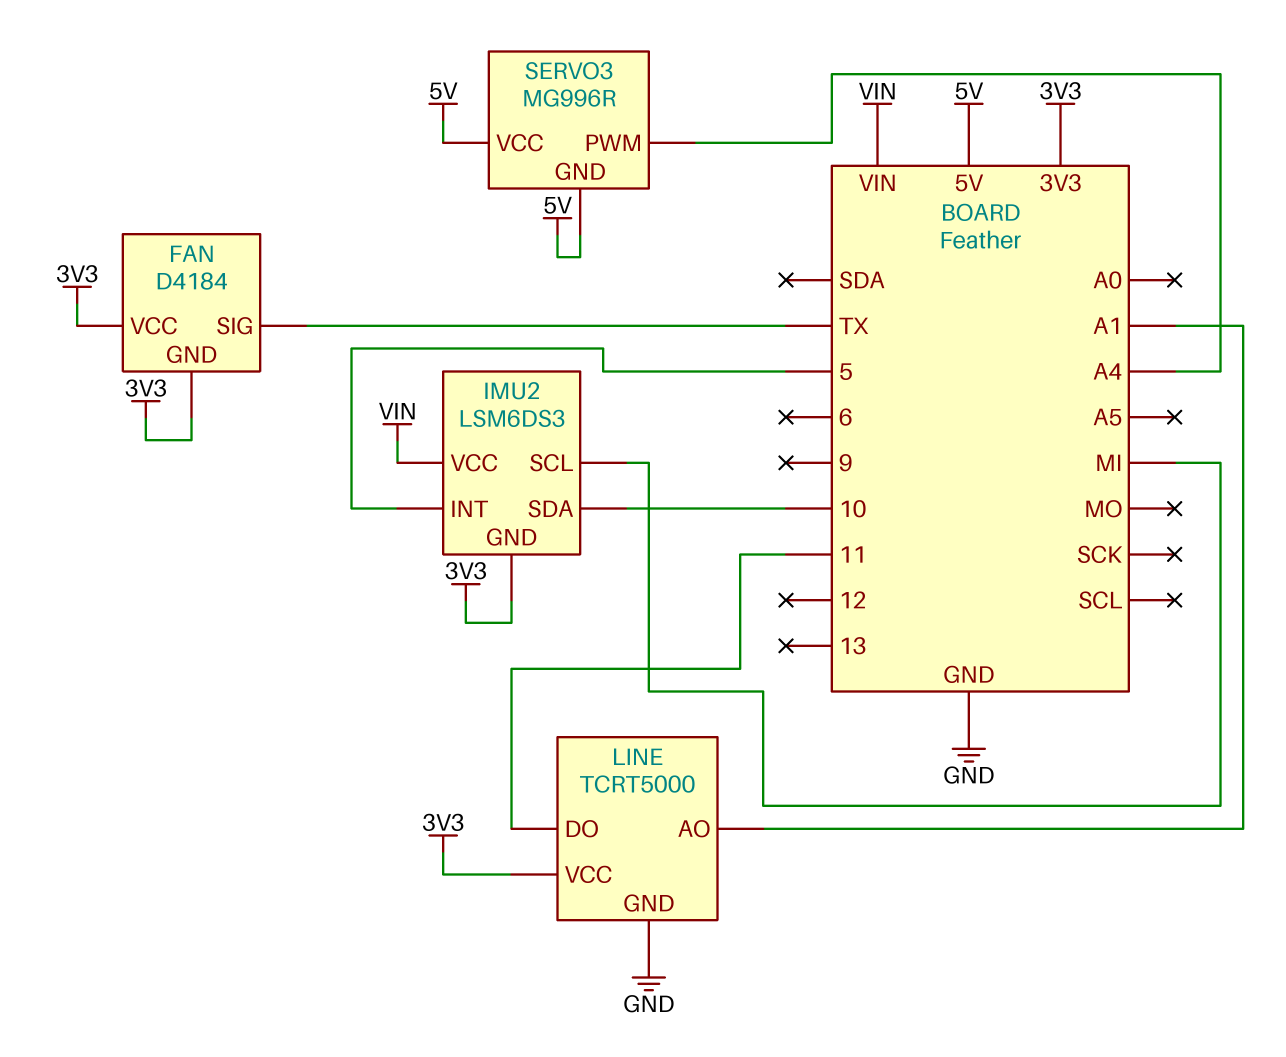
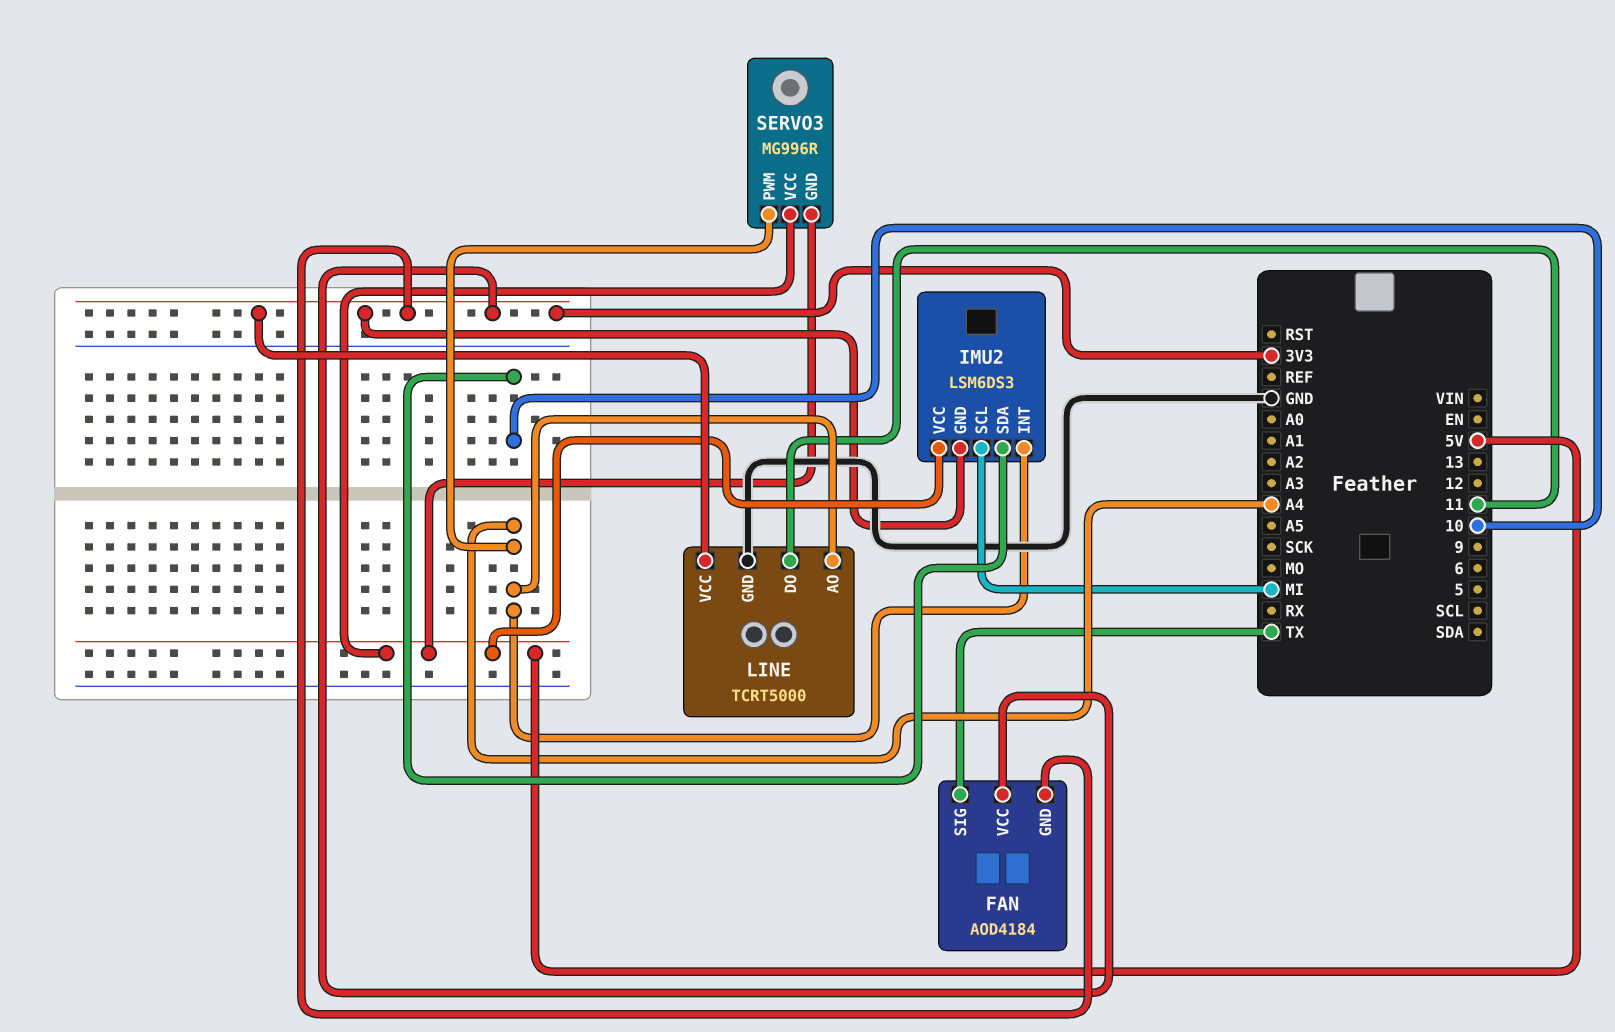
FAN: D4184 -> AOD4184
IMU2 pin INT: 5 -> A4
IMU2 pin VCC: VIN -> 5V
LINE pin AO: A1 -> A4

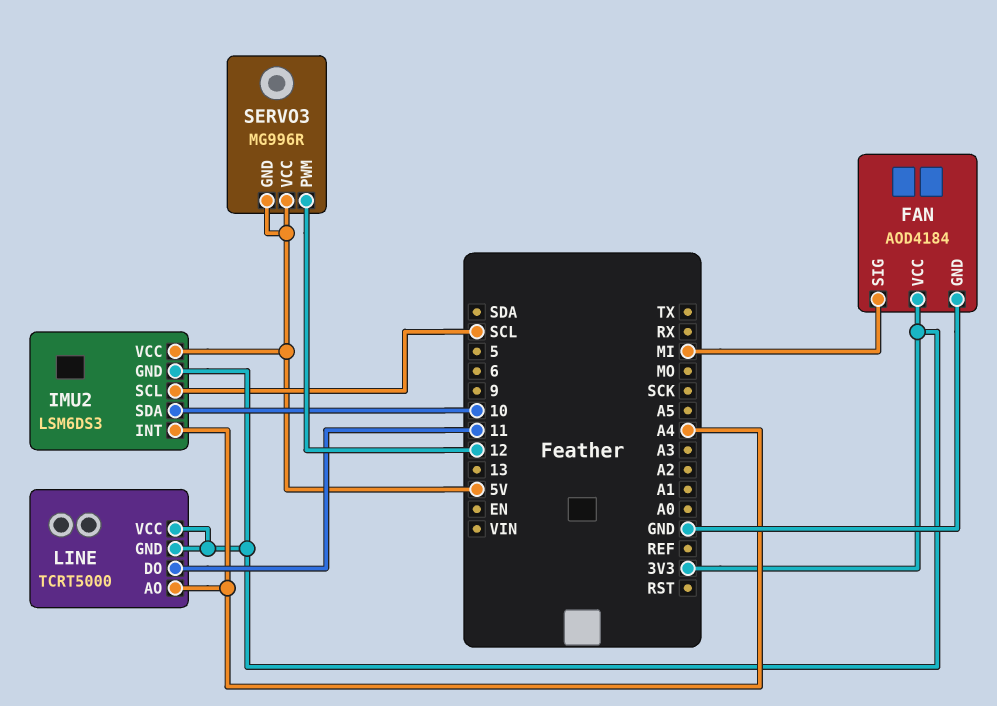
FAN pin GND: 3V3 -> GND
FAN pin SIG: TX -> MI
IMU2 pin SCL: MI -> SCL
LINE pin GND: GND -> 3V3
SERVO3 pin PWM: A4 -> 12

